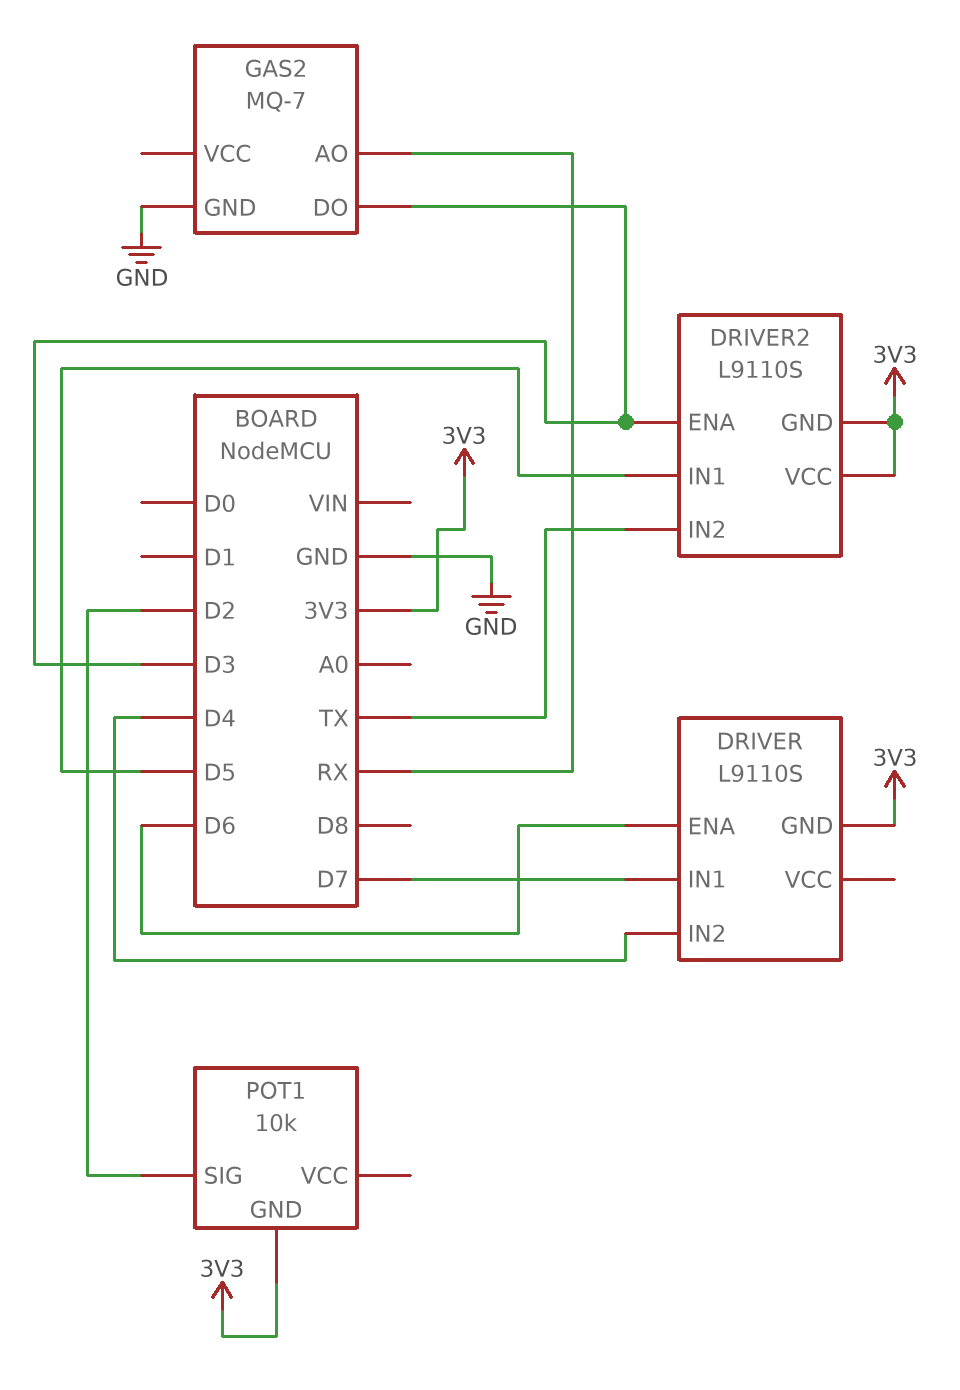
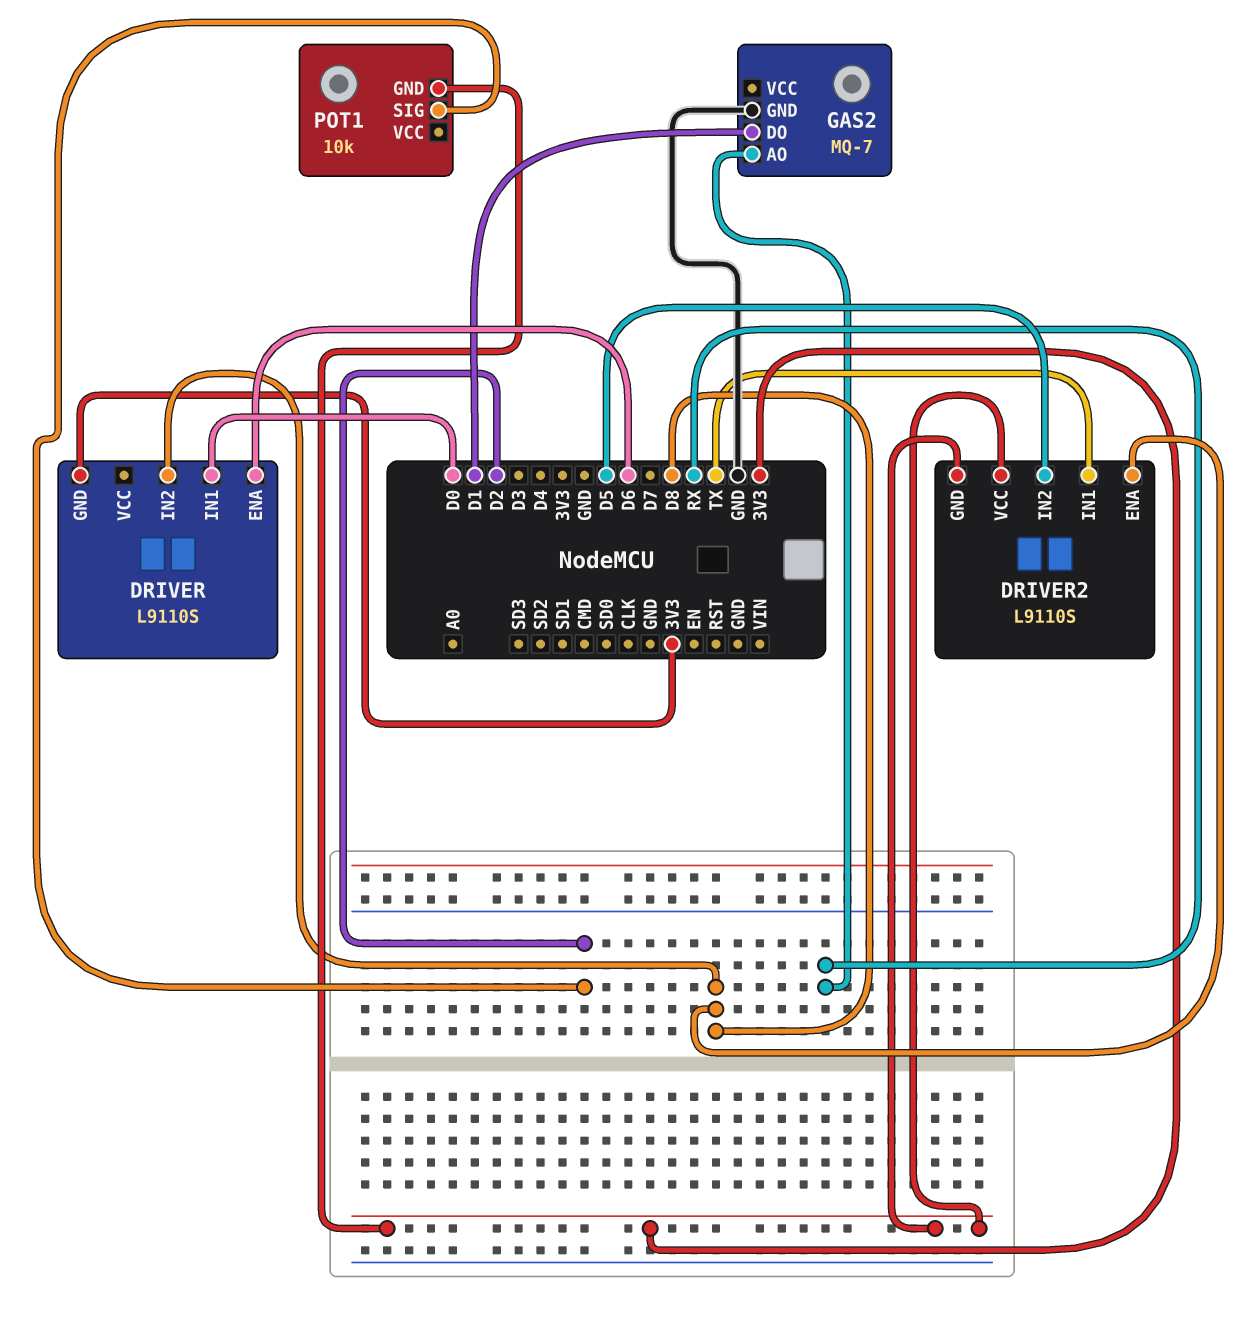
DRIVER pin IN1: D7 -> D0
DRIVER pin IN2: D4 -> D8
DRIVER2 pin ENA: D3 -> D8
DRIVER2 pin IN1: D5 -> TX
DRIVER2 pin IN2: TX -> D5
GAS2 pin DO: D3 -> D1

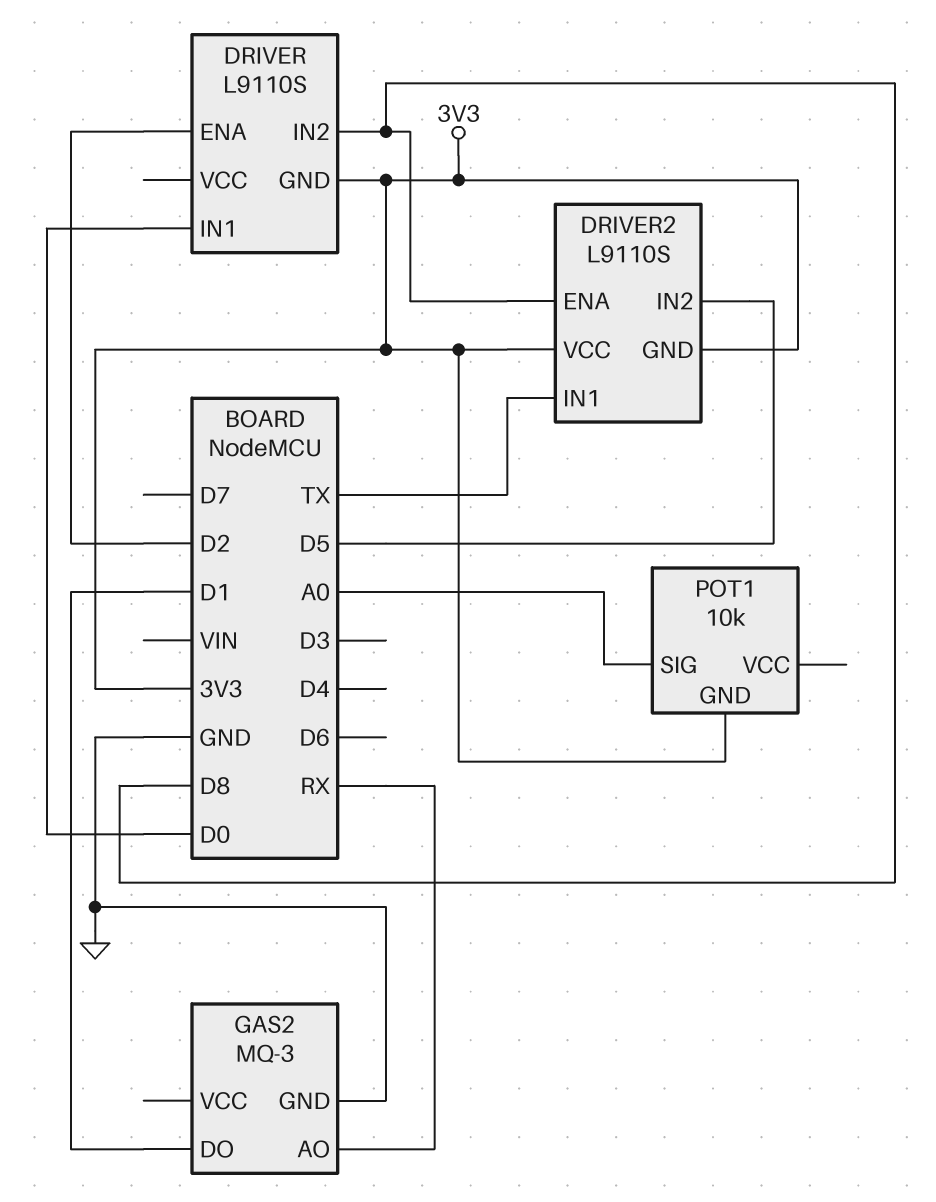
DRIVER pin ENA: D6 -> D2
GAS2: MQ-7 -> MQ-3
POT1 pin SIG: D2 -> A0

